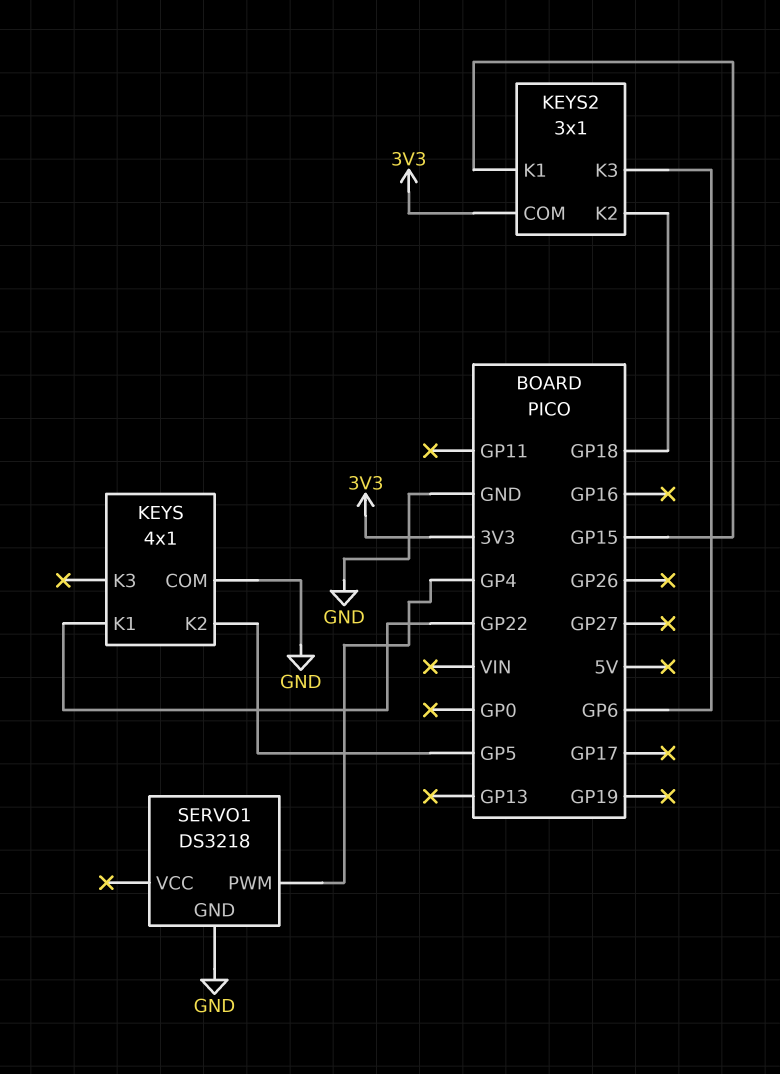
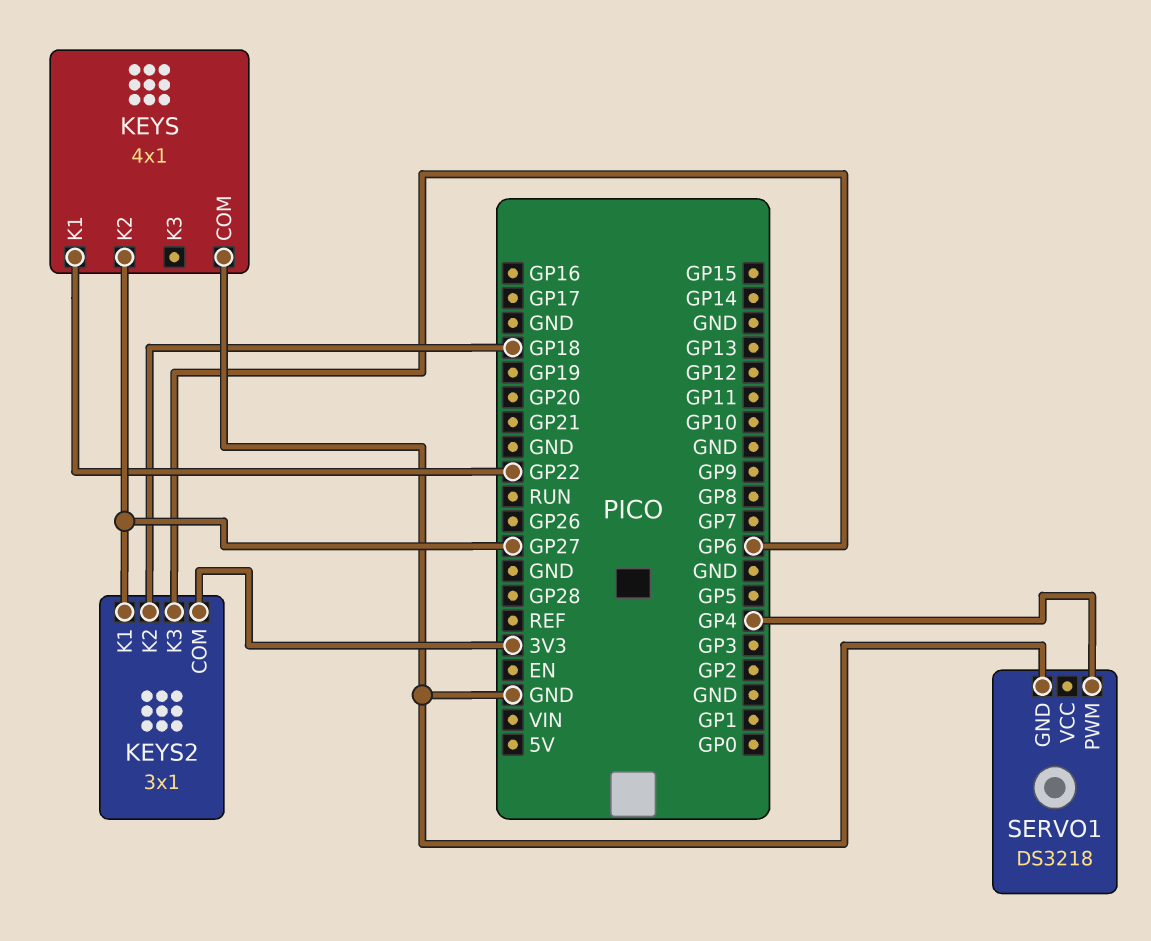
KEYS pin K2: GP5 -> GP27
KEYS2 pin K1: GP15 -> GP27

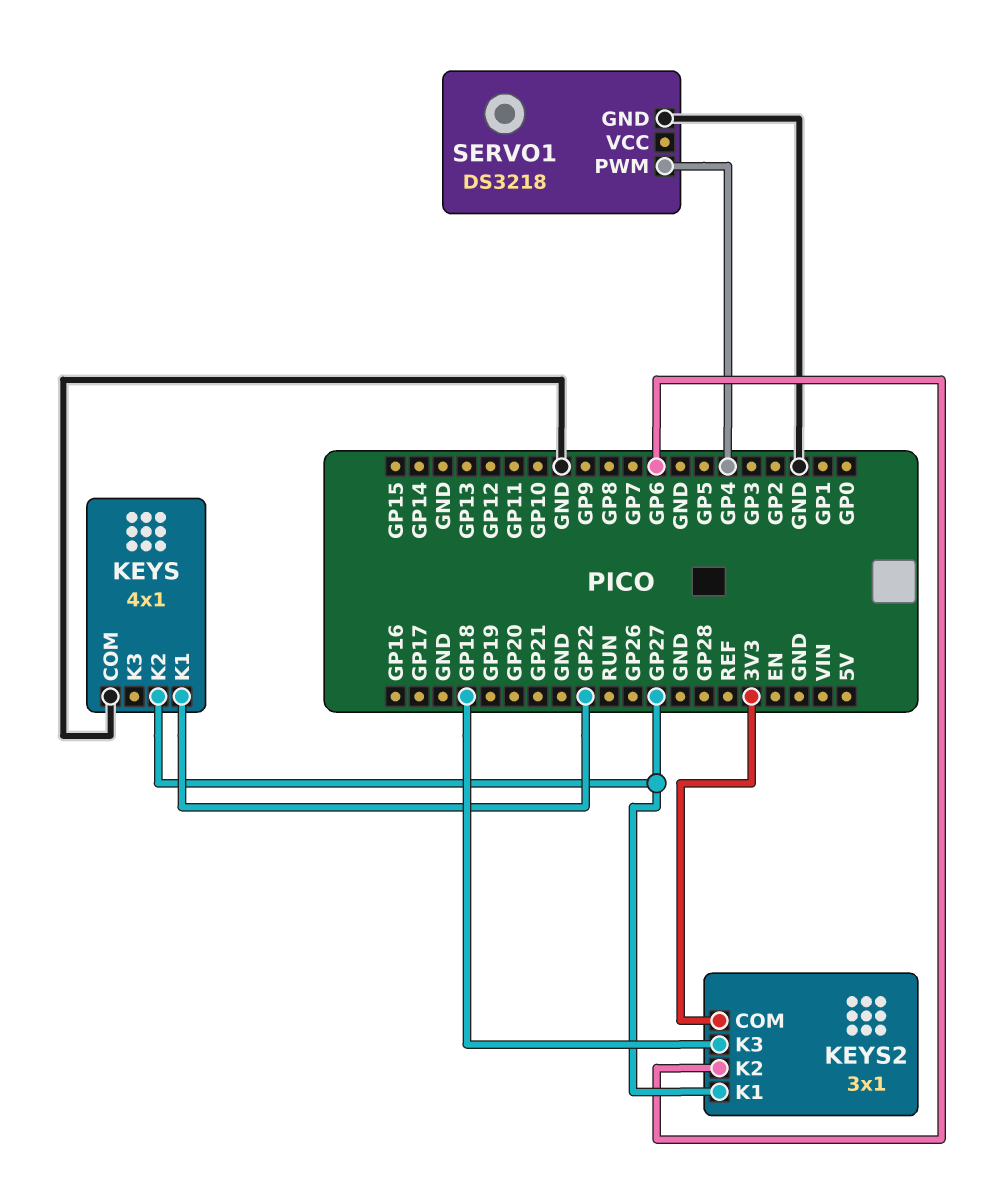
KEYS2 pin K2: GP18 -> GP6
KEYS2 pin K3: GP6 -> GP18

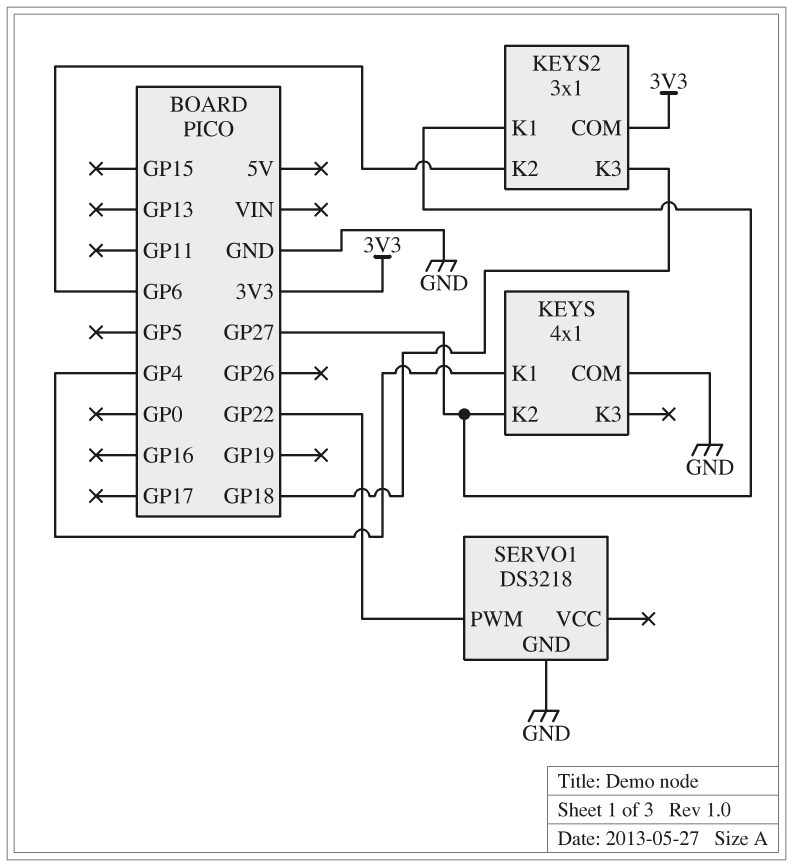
KEYS pin K1: GP22 -> GP4
SERVO1 pin PWM: GP4 -> GP22

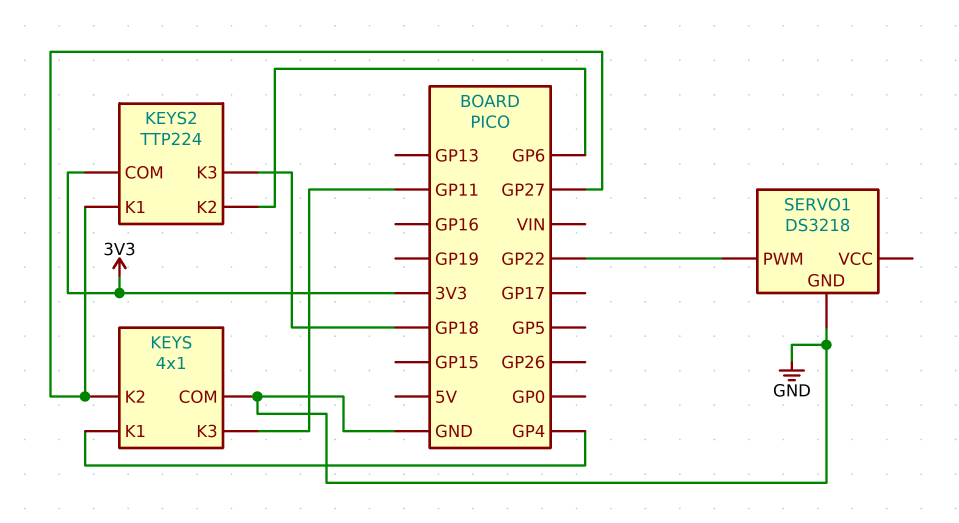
KEYS pin K3: none -> GP11
KEYS2: 3x1 -> TTP224

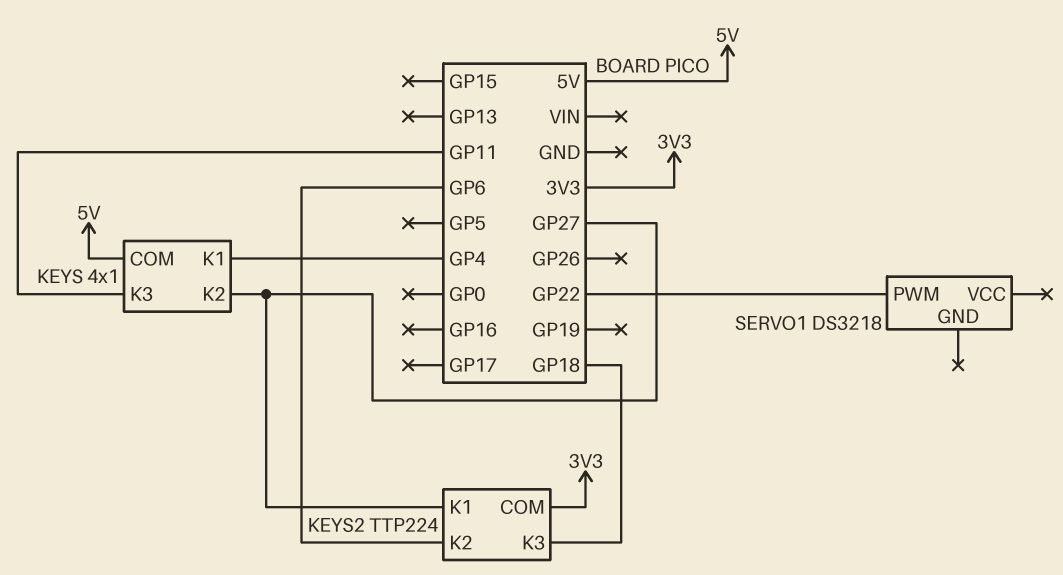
KEYS pin COM: GND -> 5V
SERVO1 pin GND: GND -> none

